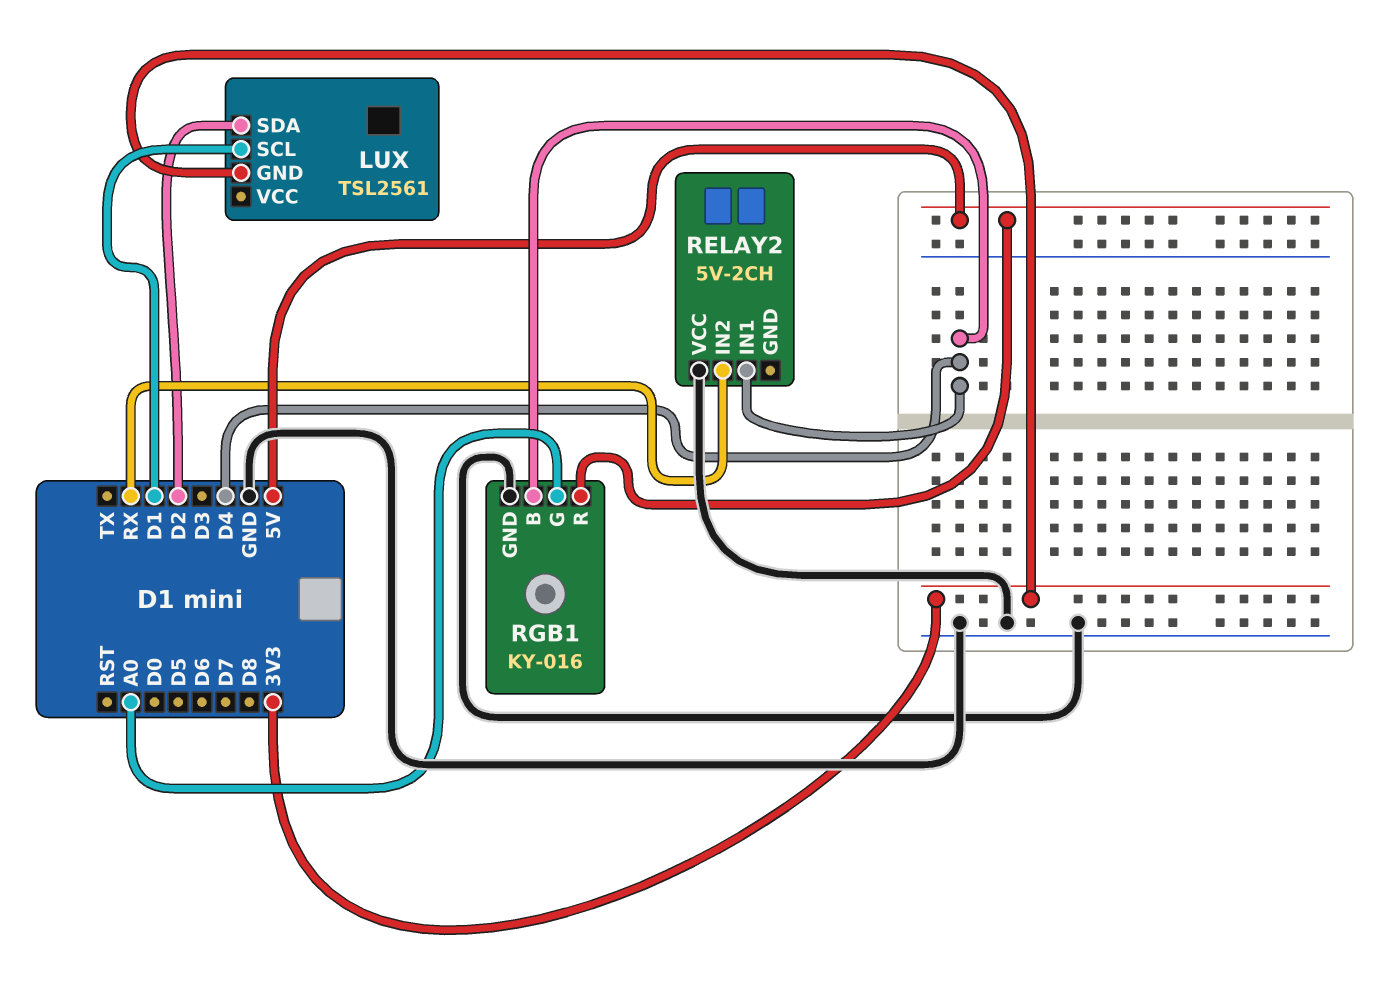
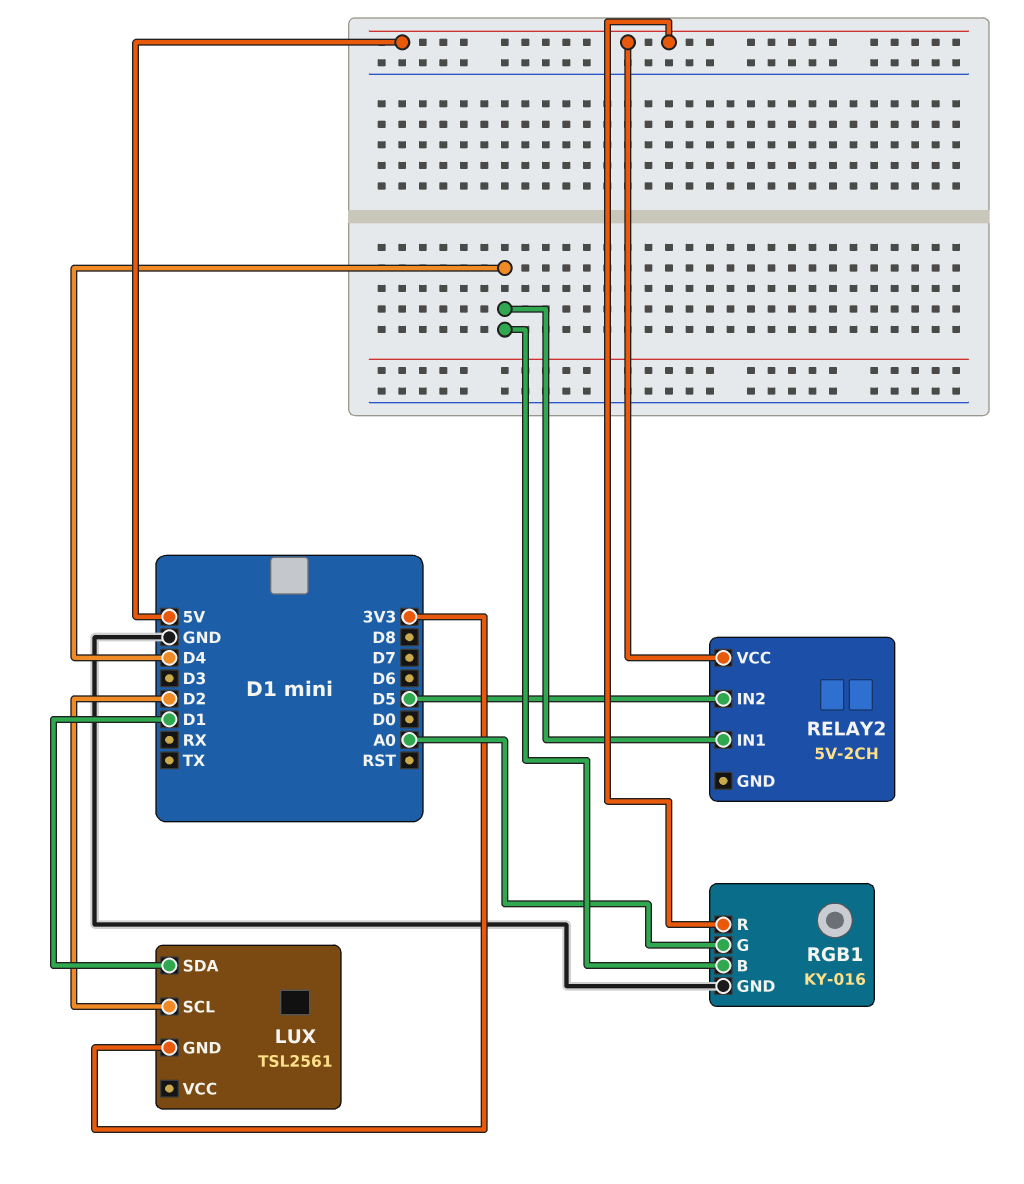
LUX pin SCL: D1 -> D2
LUX pin SDA: D2 -> D1
RELAY2 pin IN2: RX -> D5
RELAY2 pin VCC: GND -> 5V

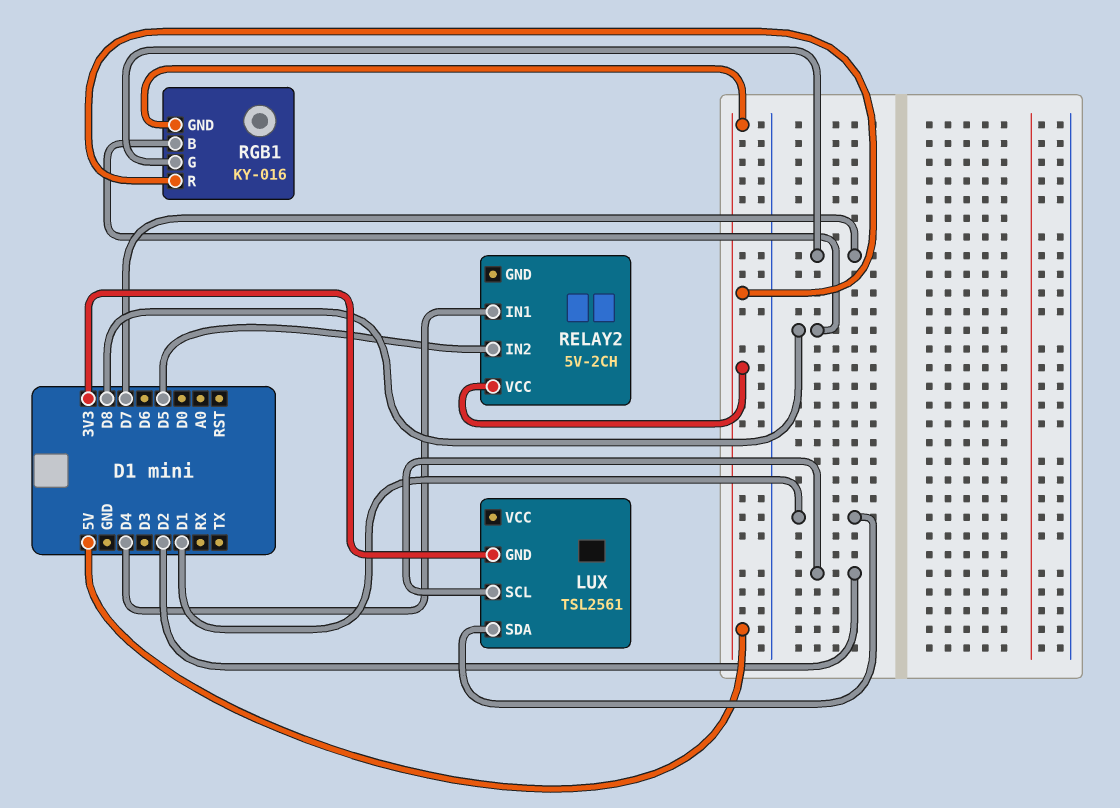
RGB1 pin B: D4 -> D8
RGB1 pin G: A0 -> D7
RGB1 pin GND: GND -> 5V

